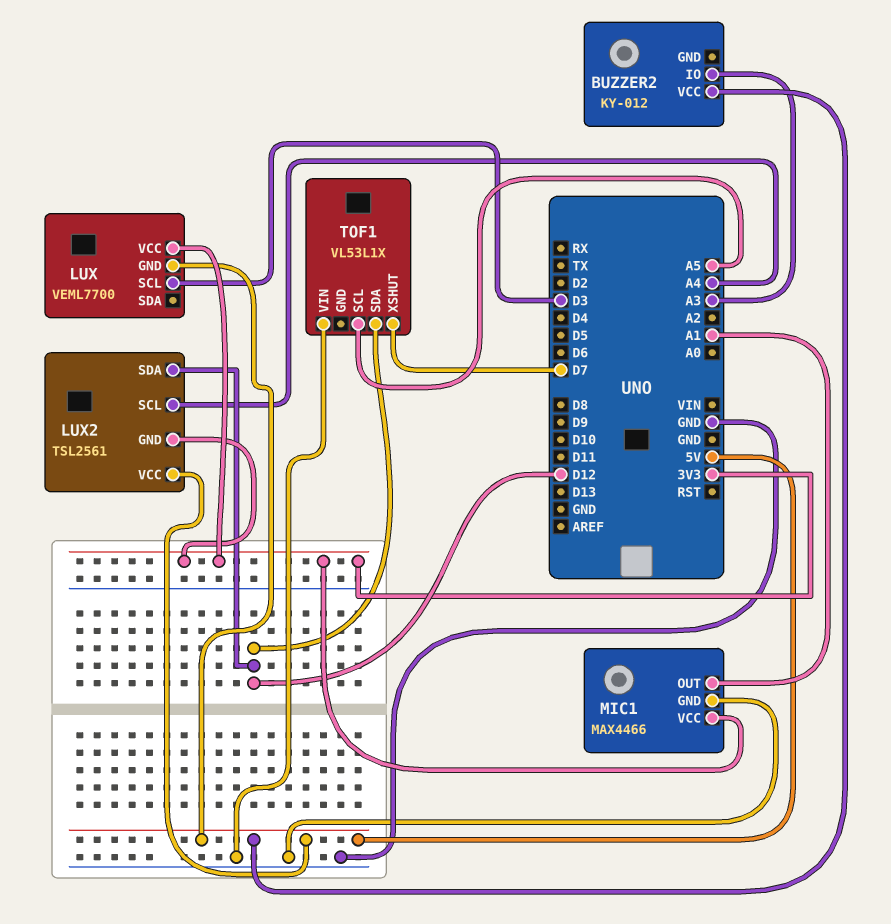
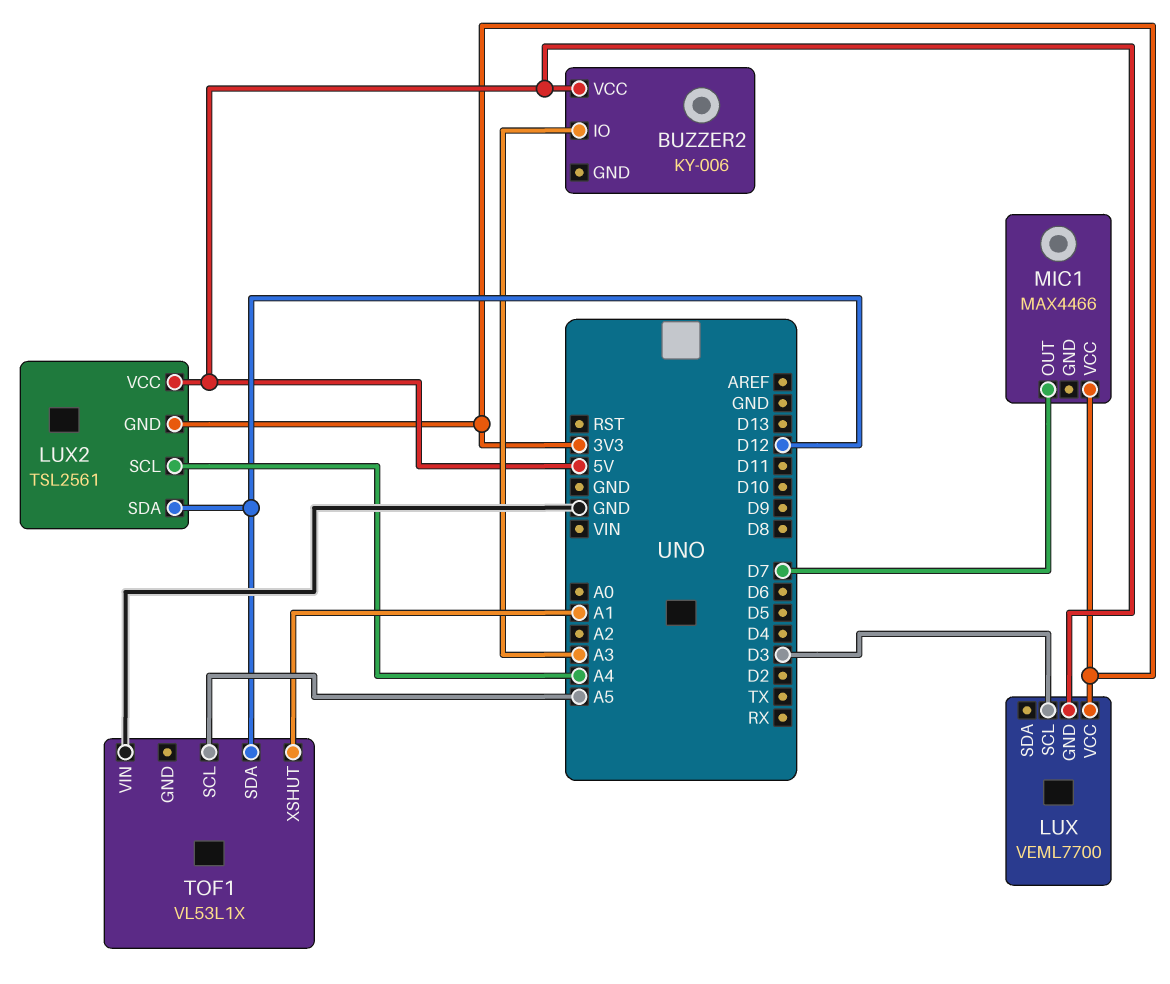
BUZZER2: KY-012 -> KY-006
MIC1 pin GND: GND -> none
MIC1 pin OUT: A1 -> D7
TOF1 pin XSHUT: D7 -> A1

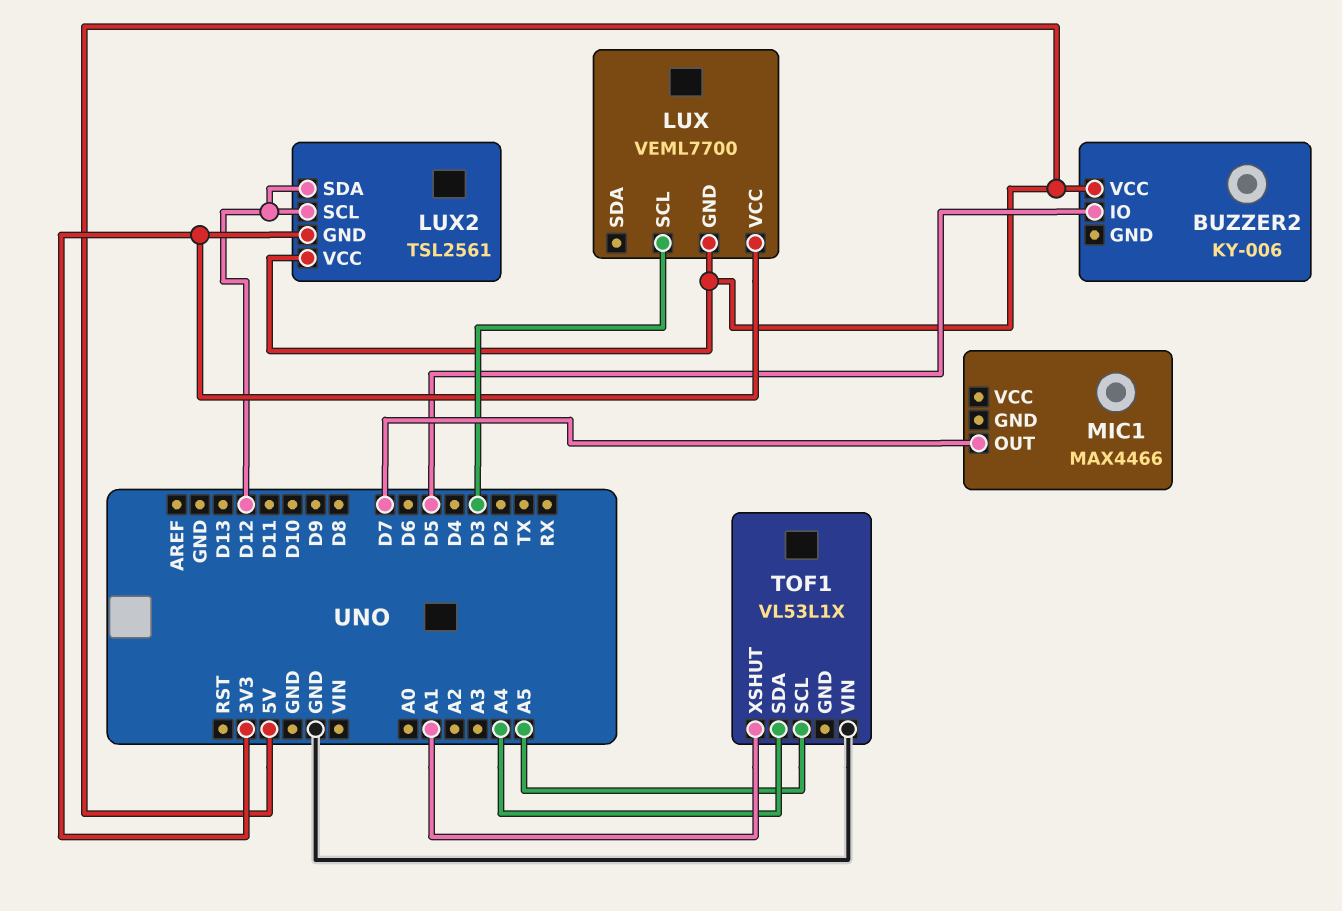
BUZZER2 pin IO: A3 -> D5
LUX2 pin SCL: A4 -> D12
MIC1 pin VCC: 3V3 -> none
TOF1 pin SDA: D12 -> A4

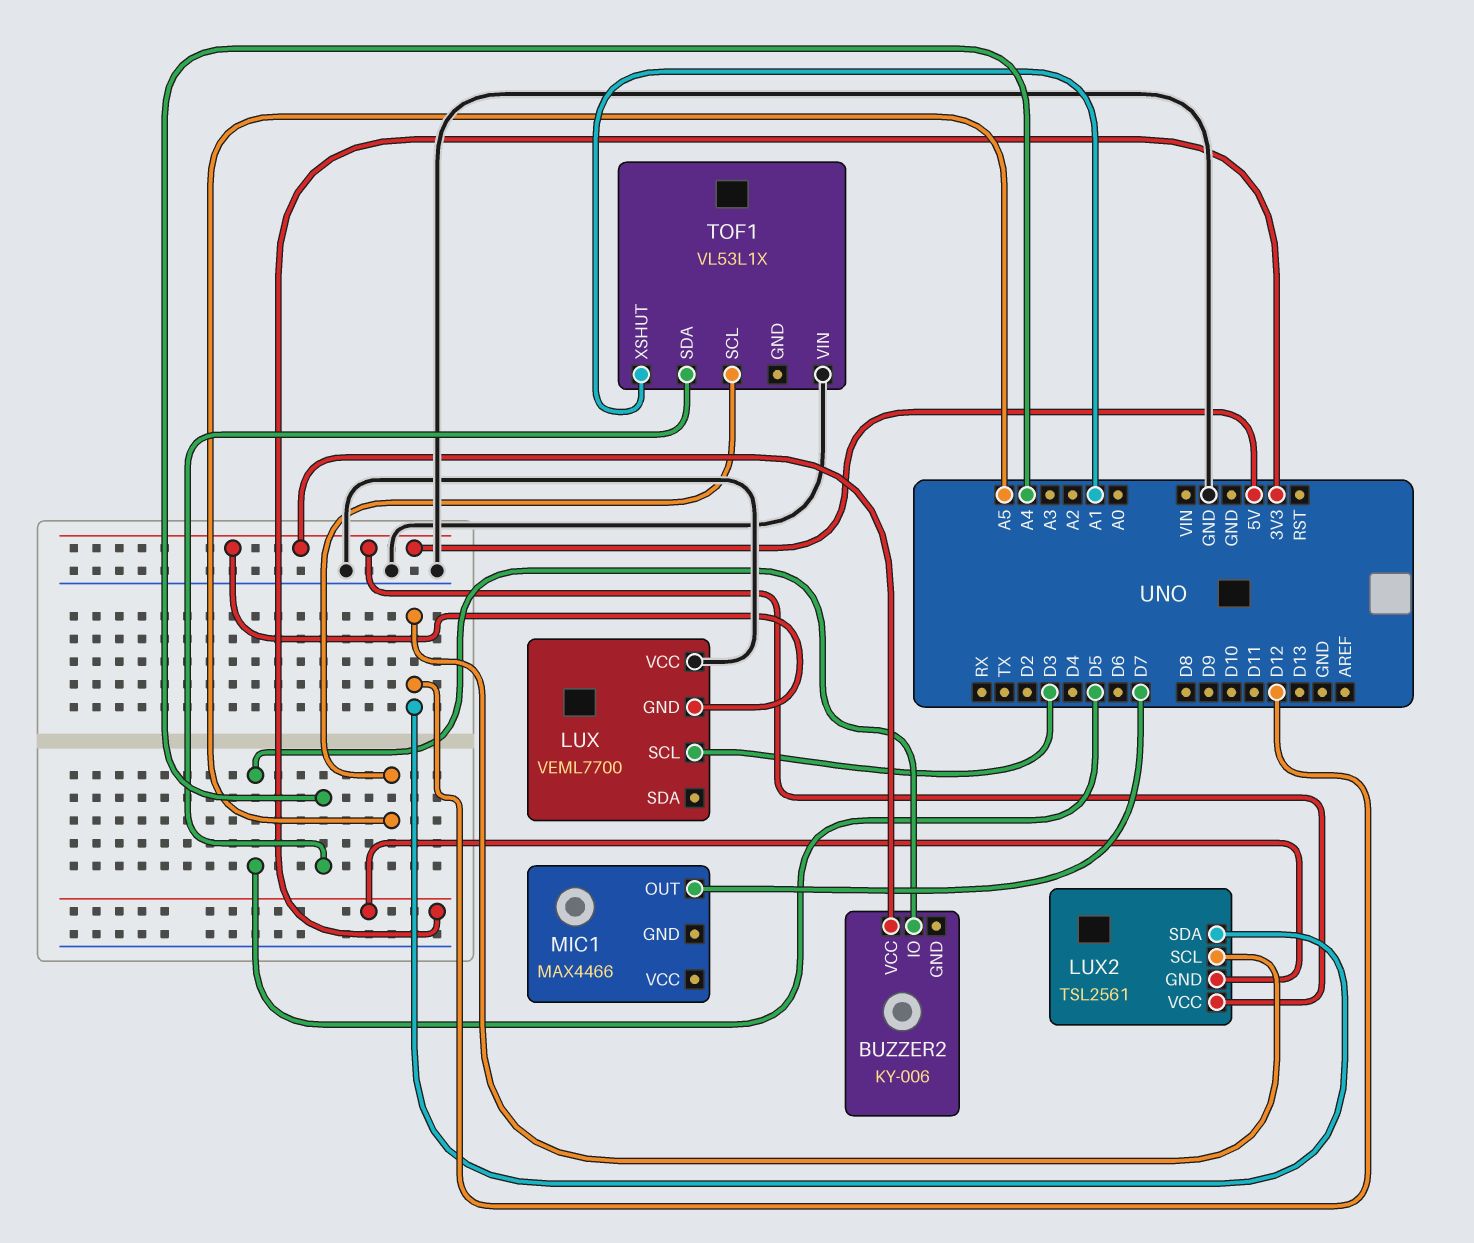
LUX pin VCC: 3V3 -> GND

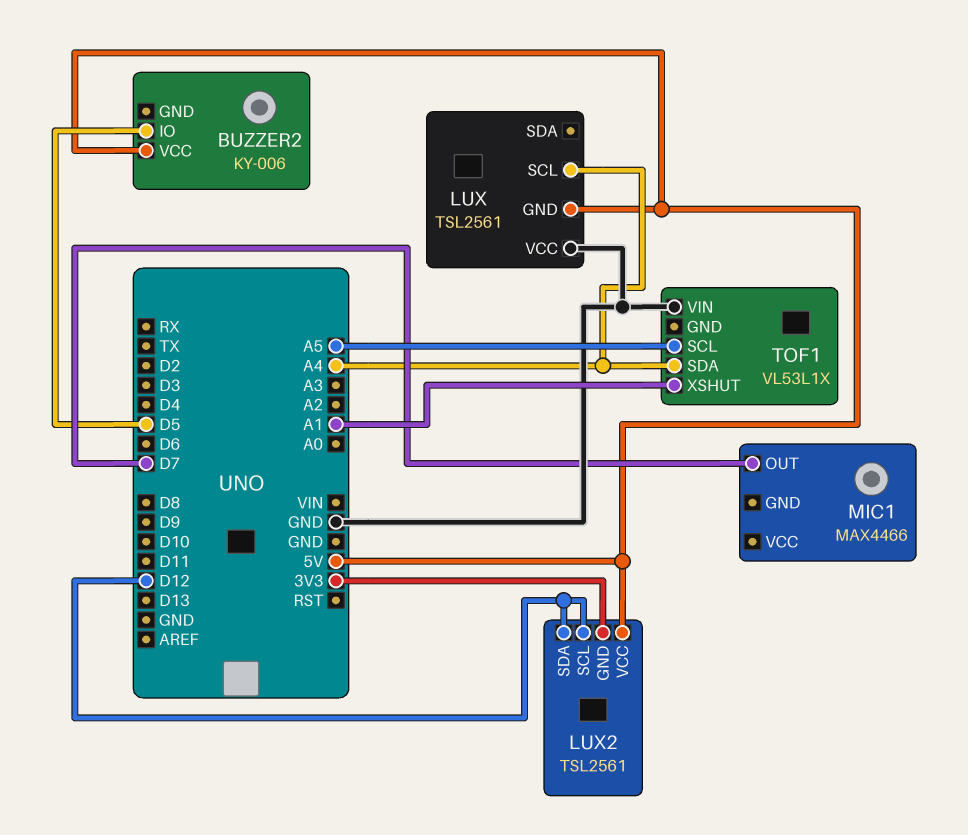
LUX: VEML7700 -> TSL2561
LUX pin SCL: D3 -> A4

